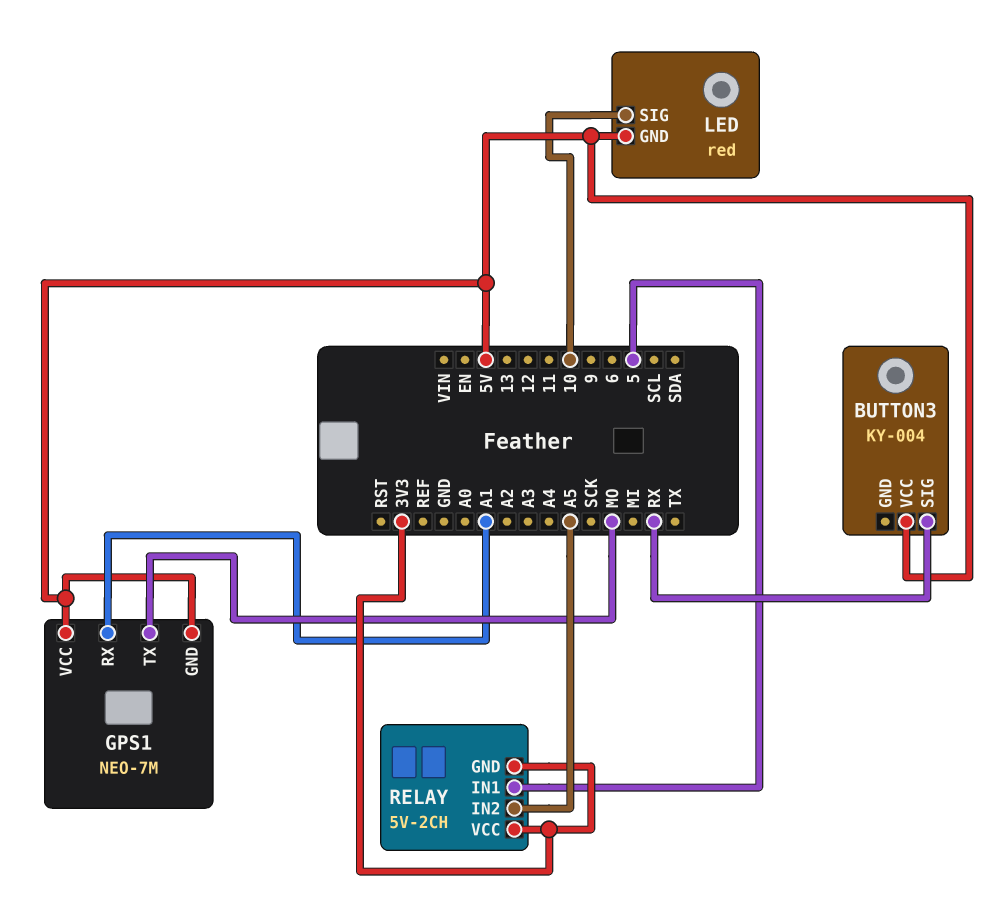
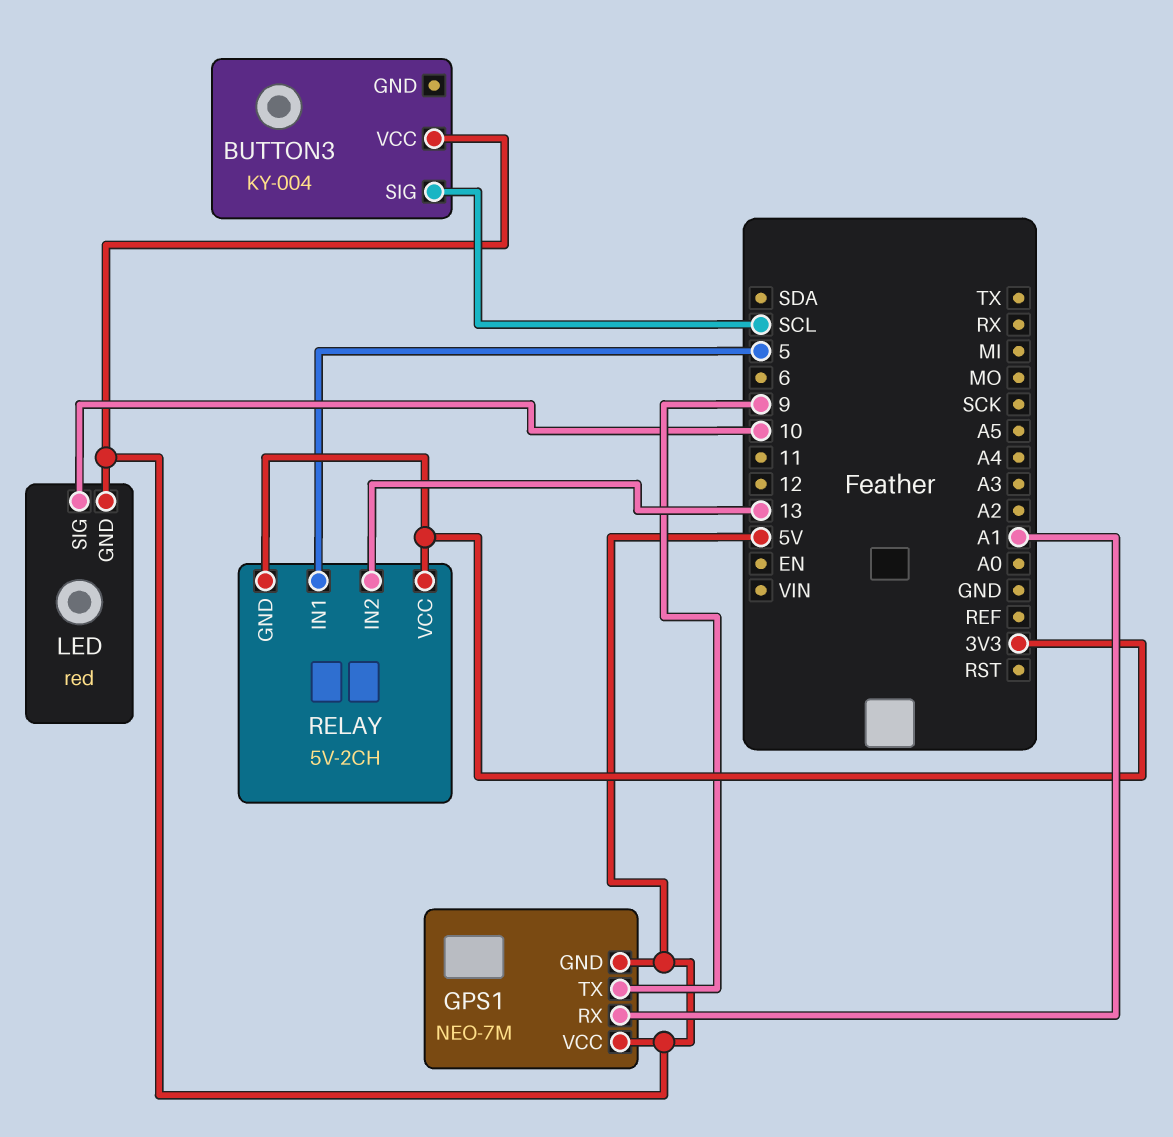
BUTTON3 pin SIG: RX -> SCL
GPS1 pin TX: MO -> 9
RELAY pin IN2: A5 -> 13

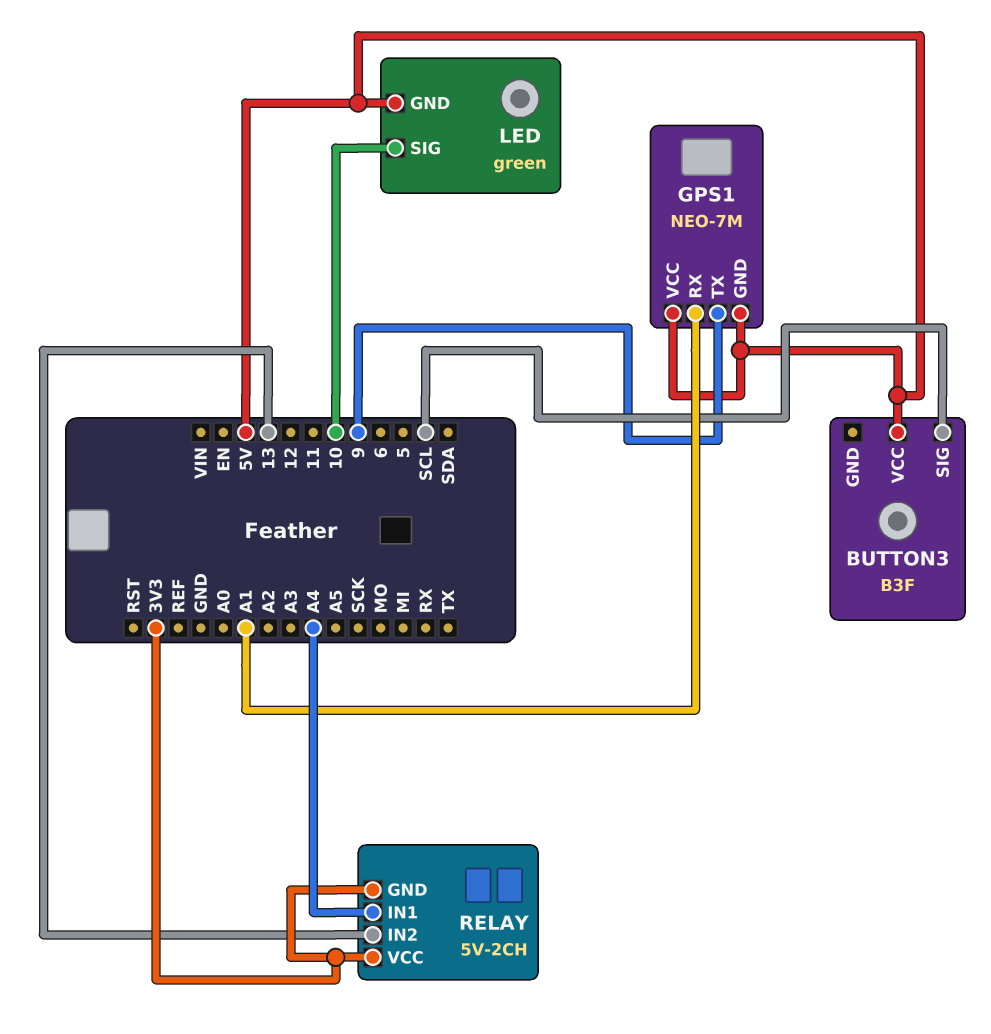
BUTTON3: KY-004 -> B3F
LED: red -> green
RELAY pin IN1: 5 -> A4

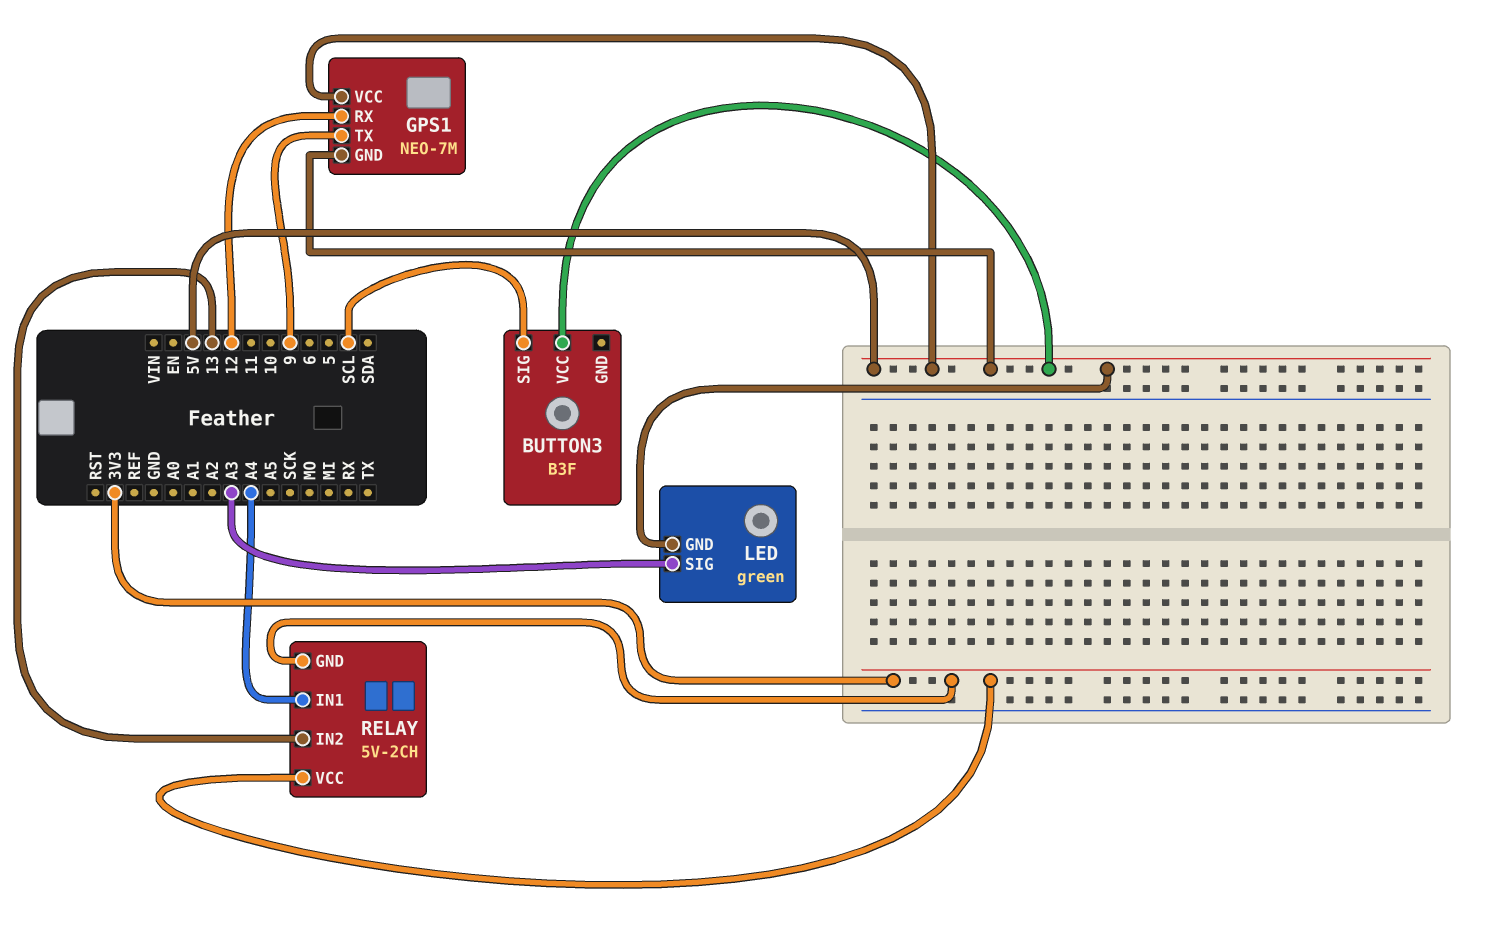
GPS1 pin RX: A1 -> 12
LED pin SIG: 10 -> A3

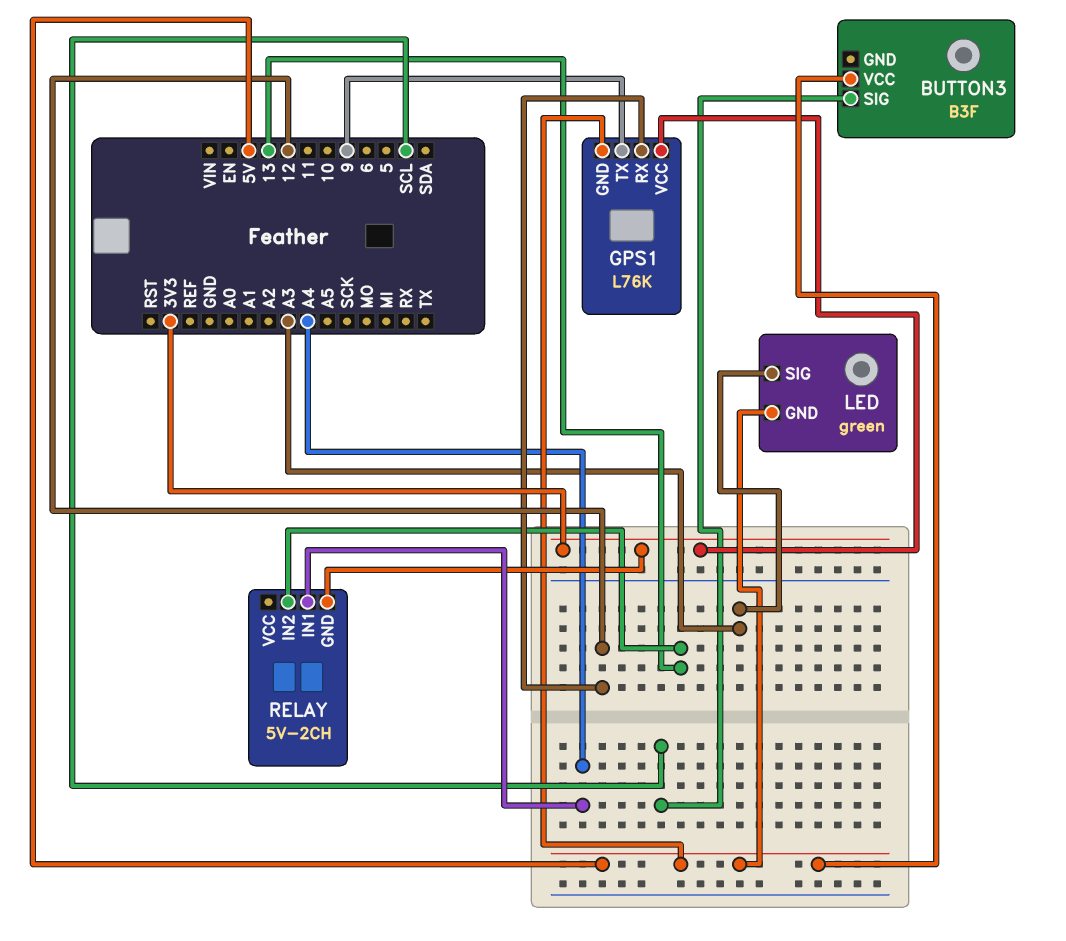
GPS1: NEO-7M -> L76K
GPS1 pin VCC: 5V -> 3V3
RELAY pin VCC: 3V3 -> none

